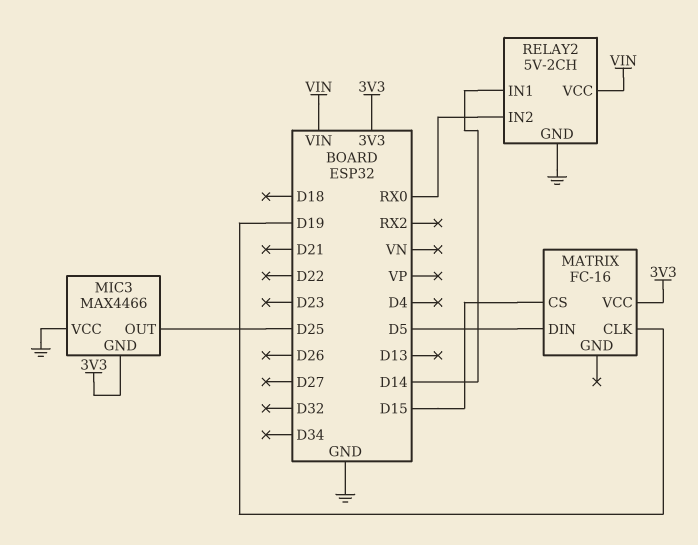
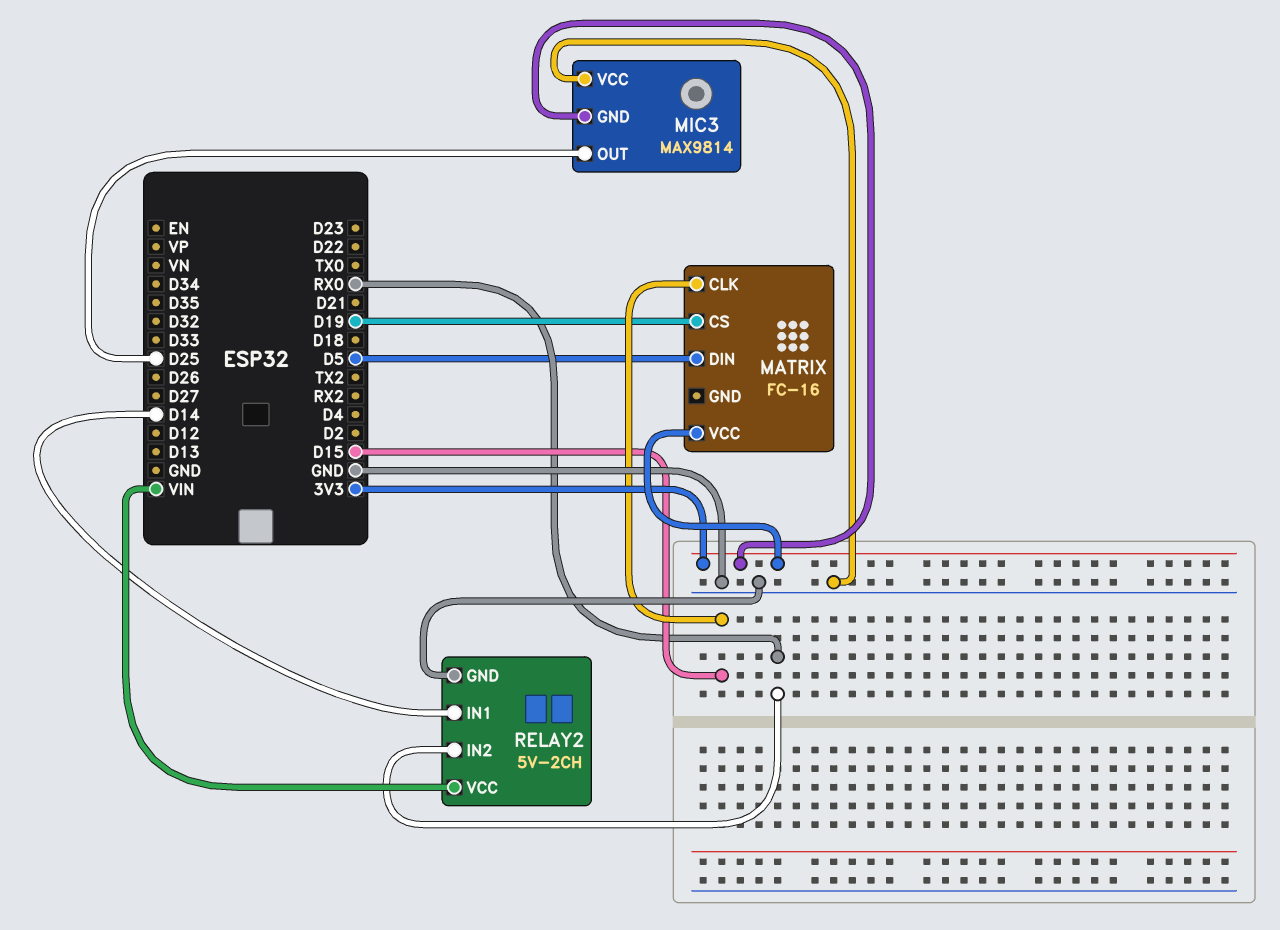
MATRIX pin CLK: D19 -> D15
MATRIX pin CS: D15 -> D19
MIC3: MAX4466 -> MAX9814

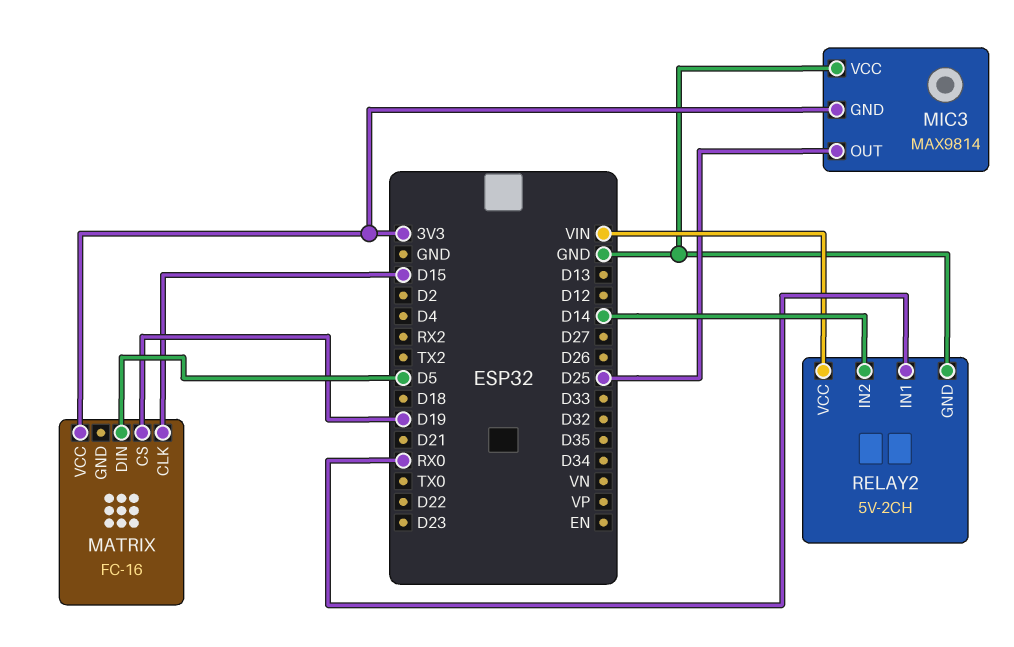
RELAY2 pin IN1: D14 -> RX0
RELAY2 pin IN2: RX0 -> D14

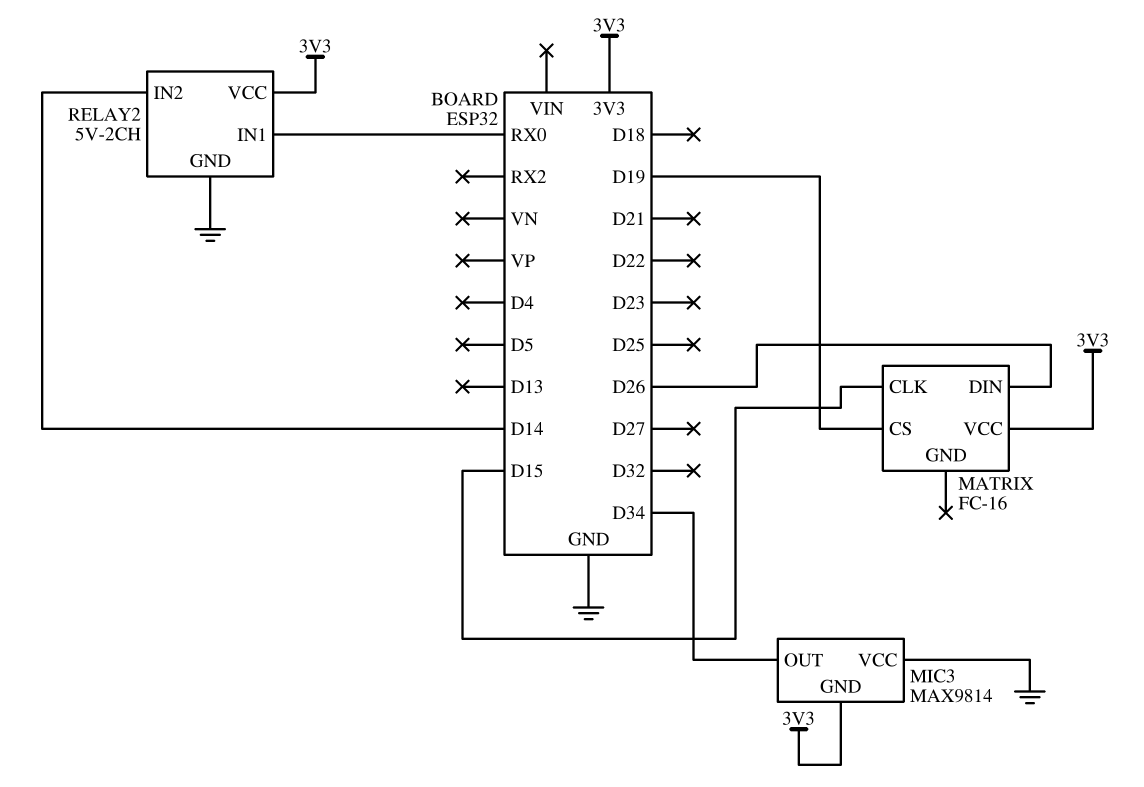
MATRIX pin DIN: D5 -> D26
MIC3 pin OUT: D25 -> D34
RELAY2 pin VCC: VIN -> 3V3

